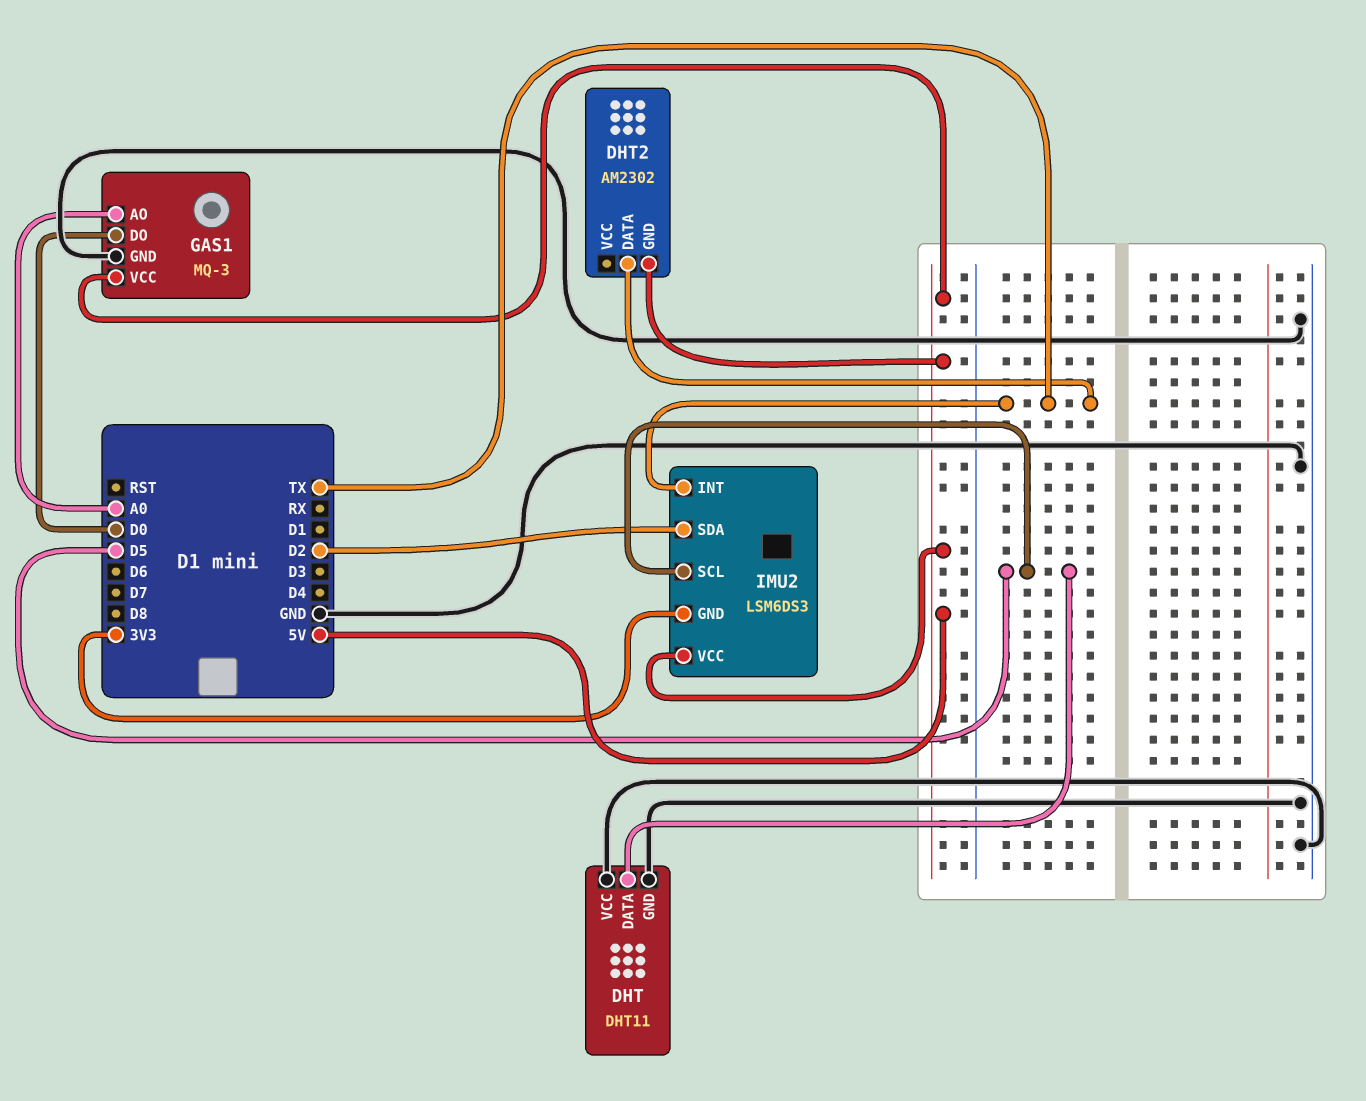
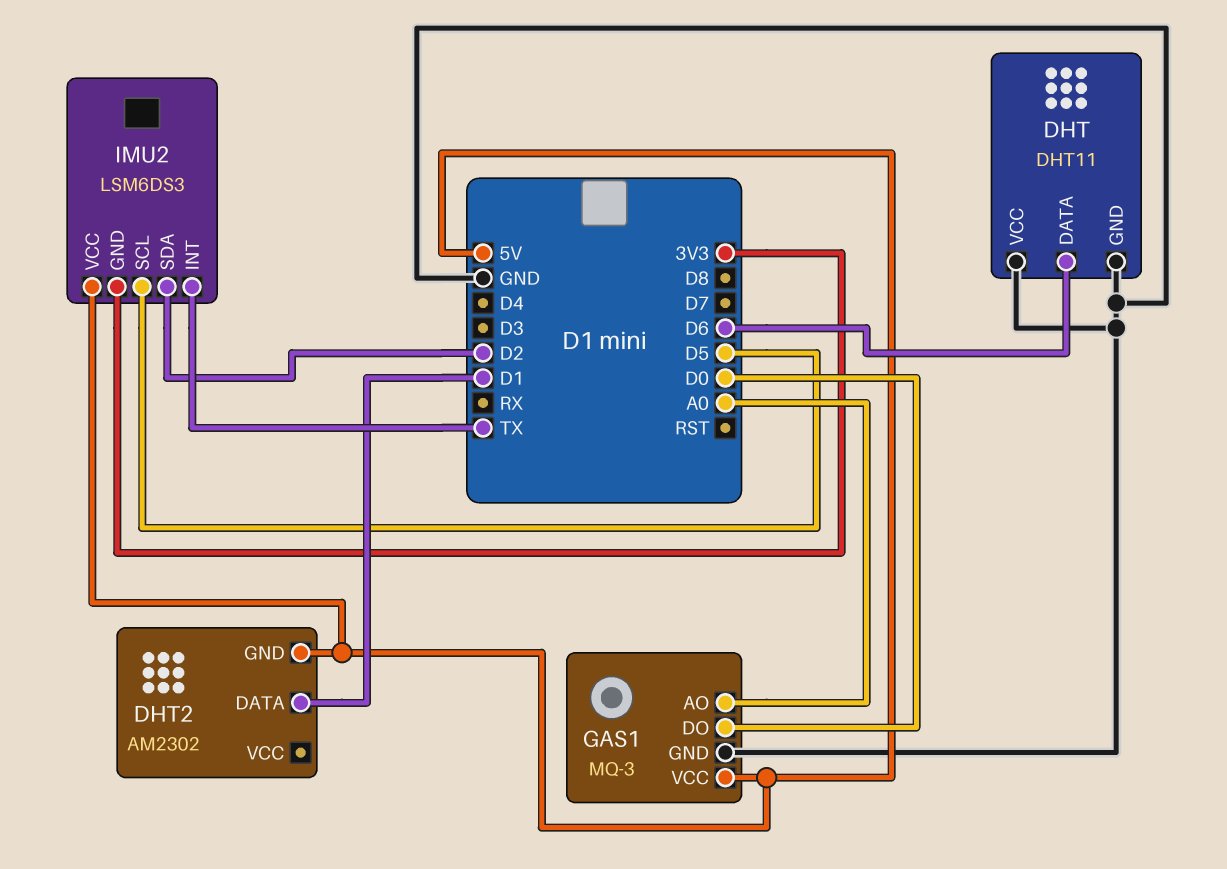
DHT pin DATA: D5 -> D6
DHT2 pin DATA: TX -> D1

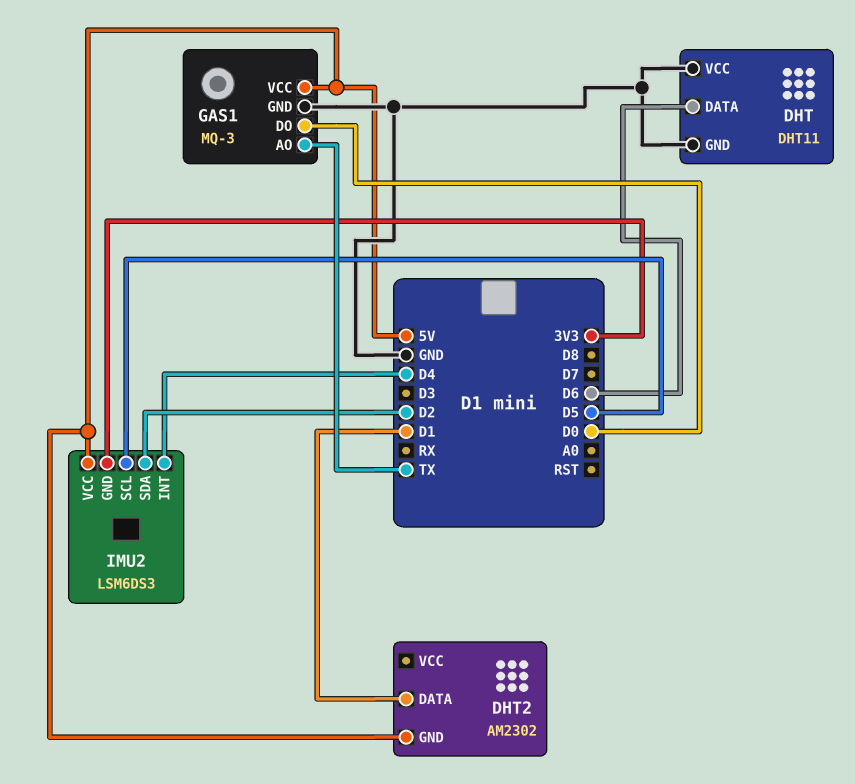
GAS1 pin AO: A0 -> TX
IMU2 pin INT: TX -> D4

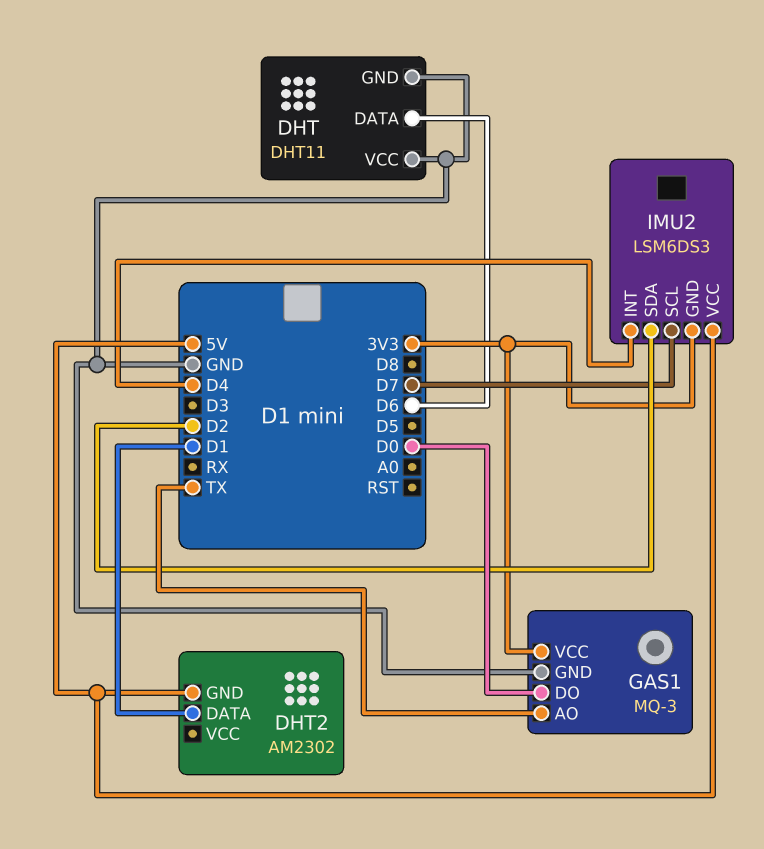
GAS1 pin VCC: 5V -> 3V3
IMU2 pin SCL: D5 -> D7

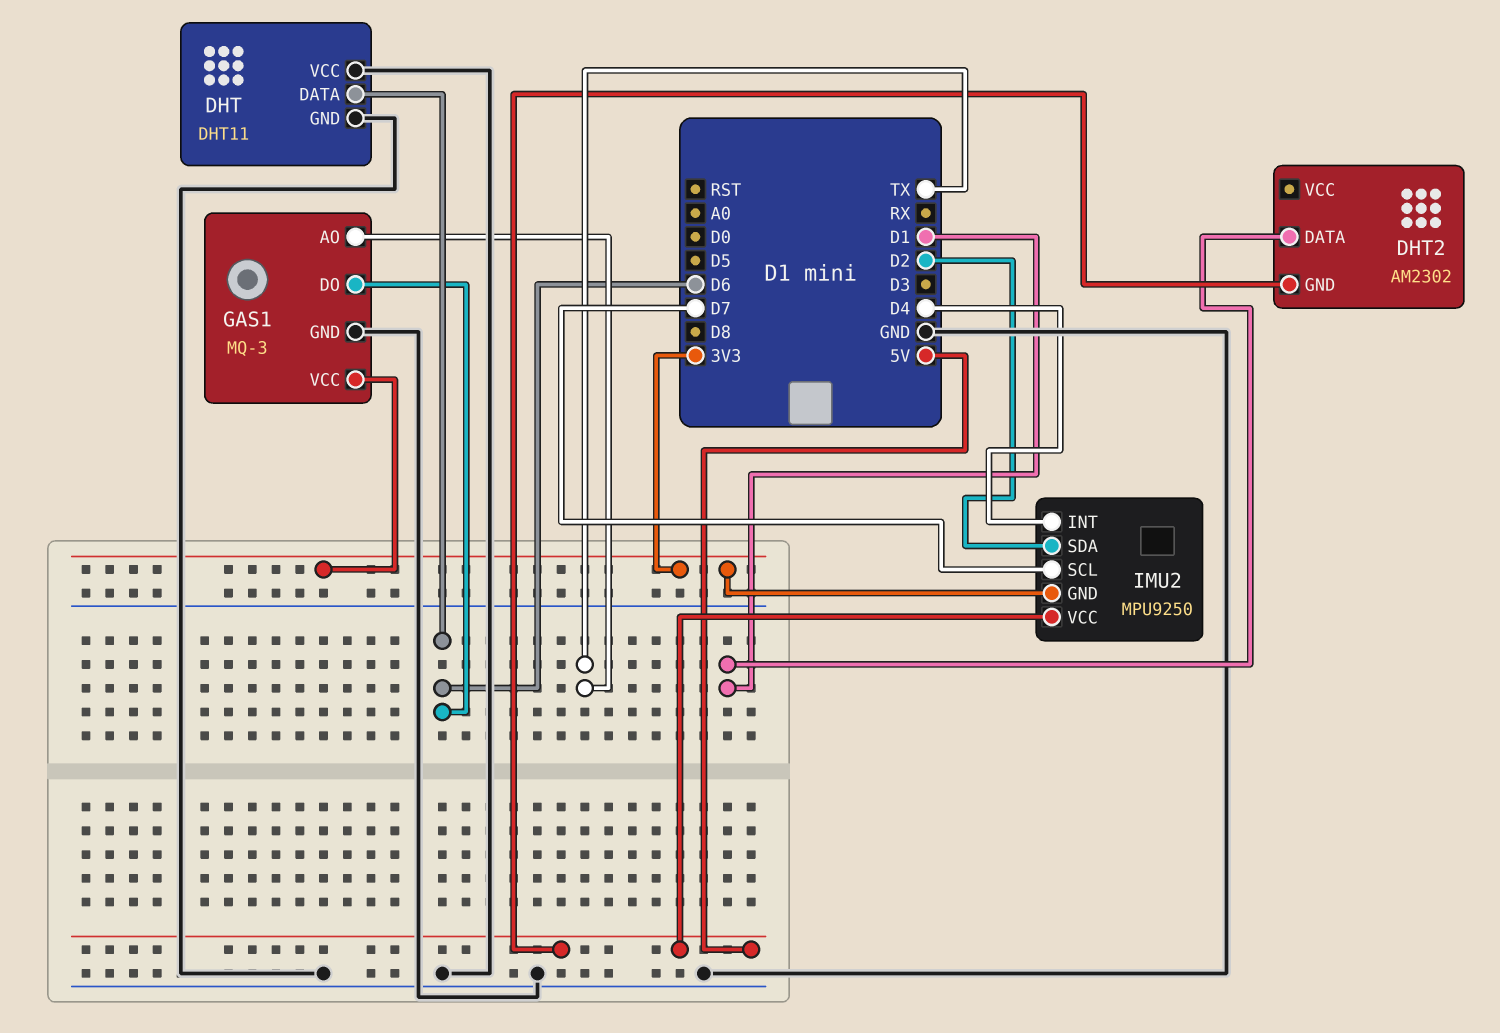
GAS1 pin DO: D0 -> D6
IMU2: LSM6DS3 -> MPU9250

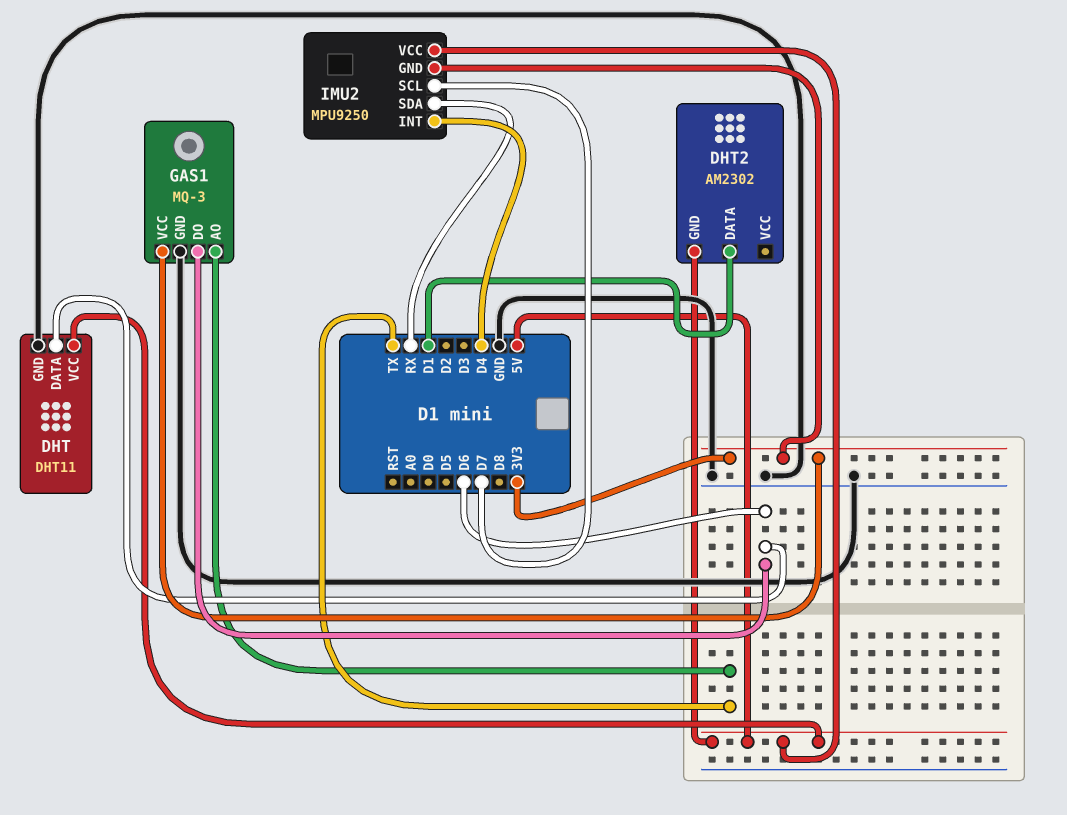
DHT pin VCC: GND -> 5V
IMU2 pin SDA: D2 -> RX

